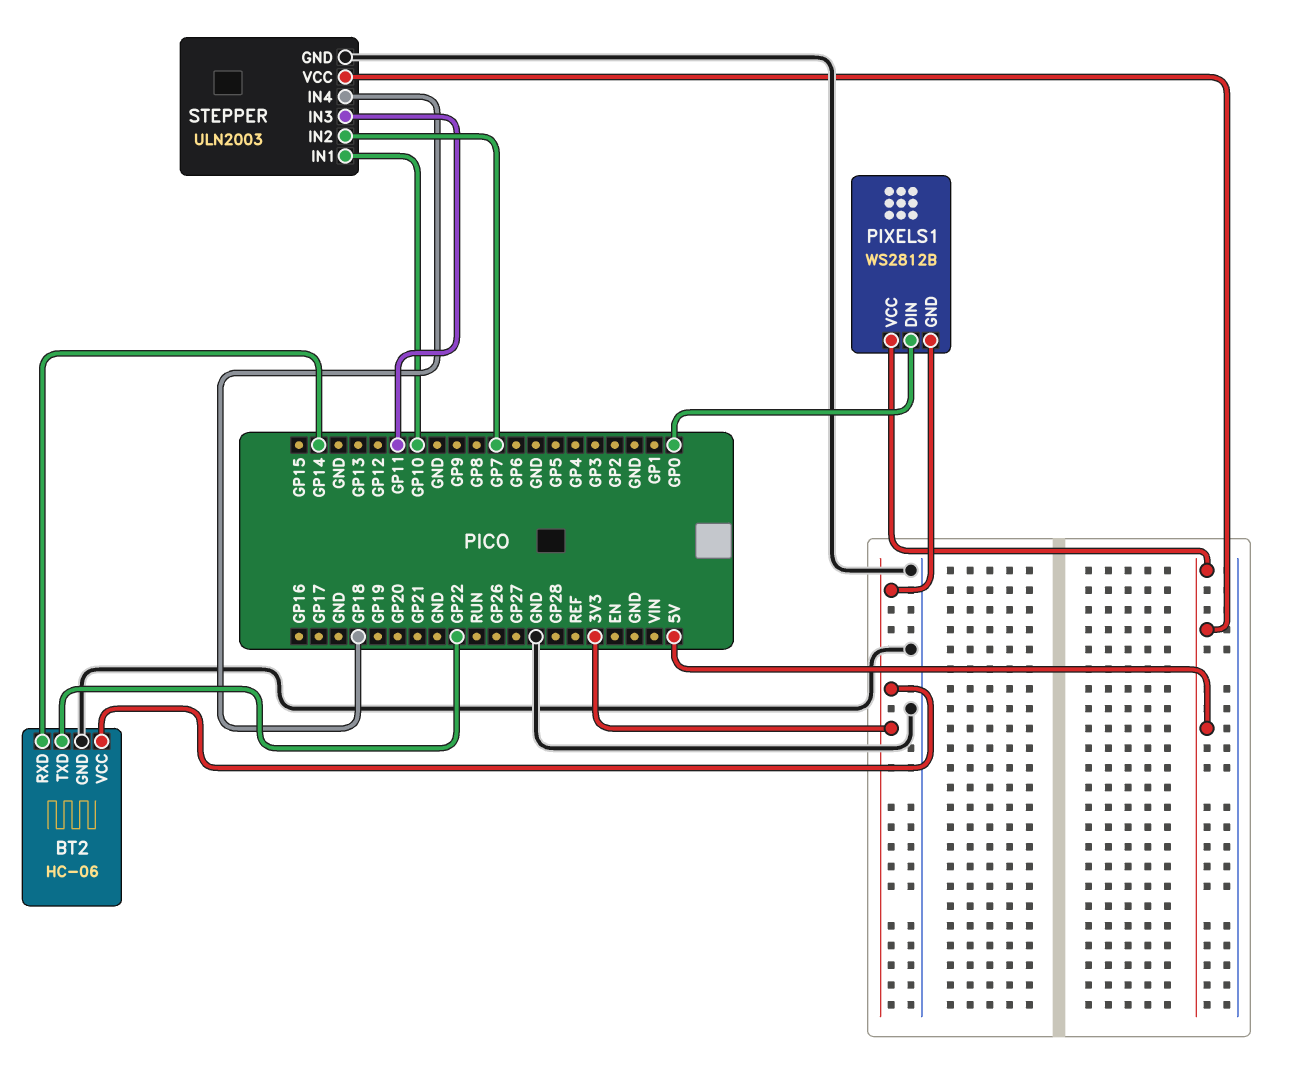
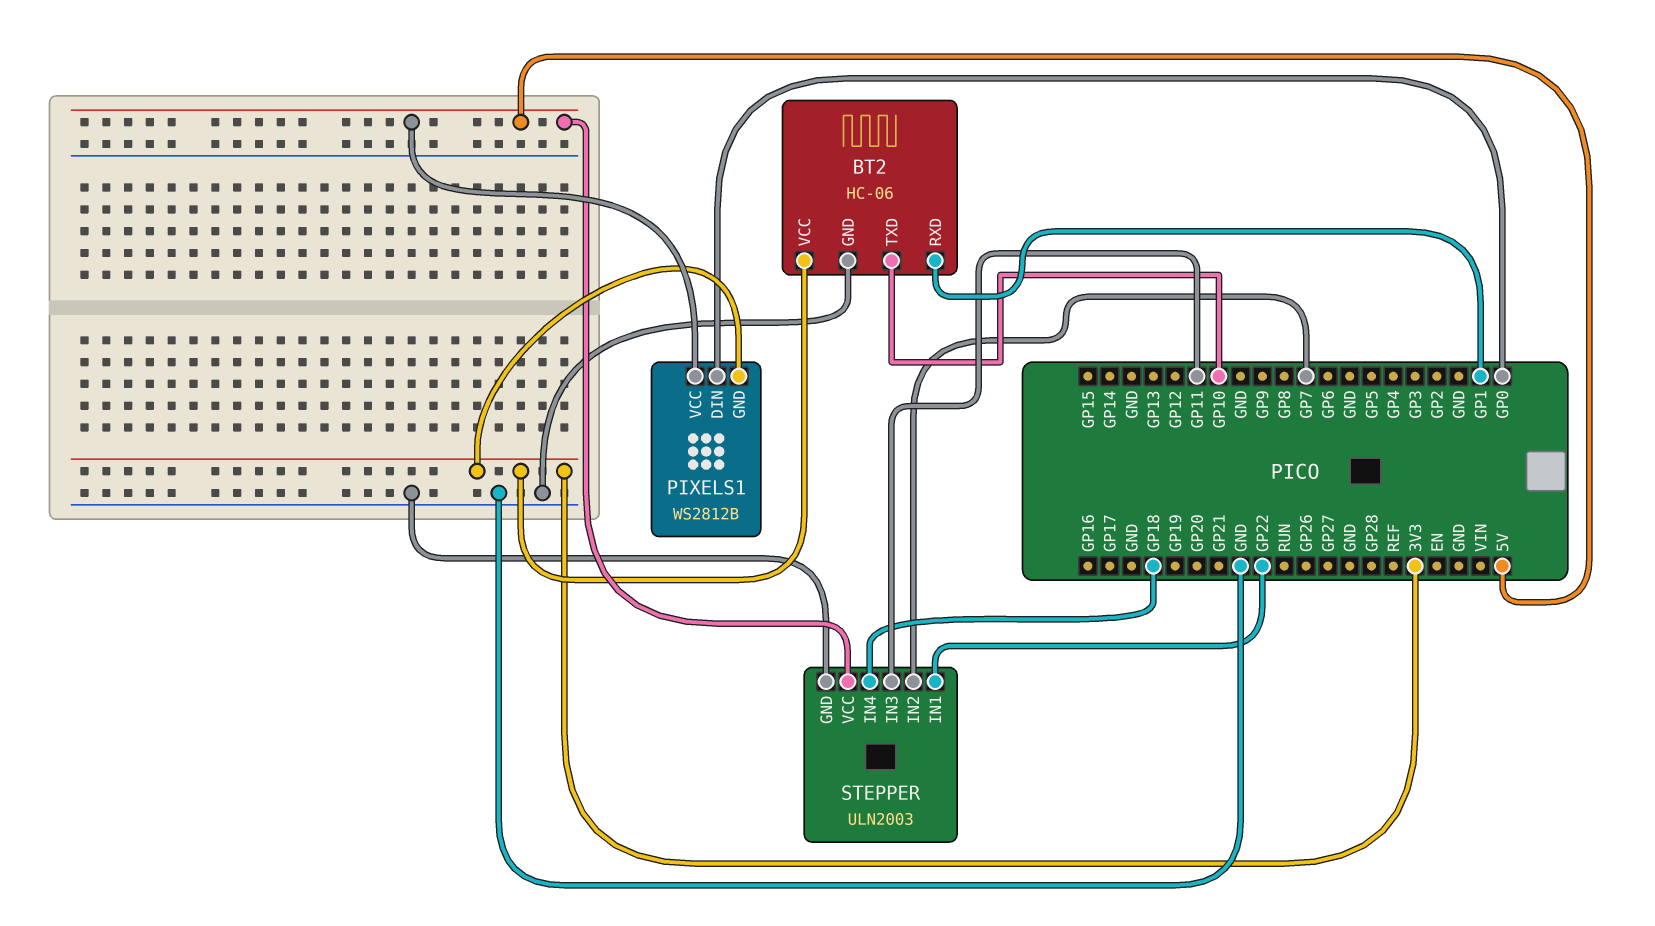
BT2 pin RXD: GP14 -> GP1
BT2 pin TXD: GP22 -> GP10
STEPPER pin IN1: GP10 -> GP22

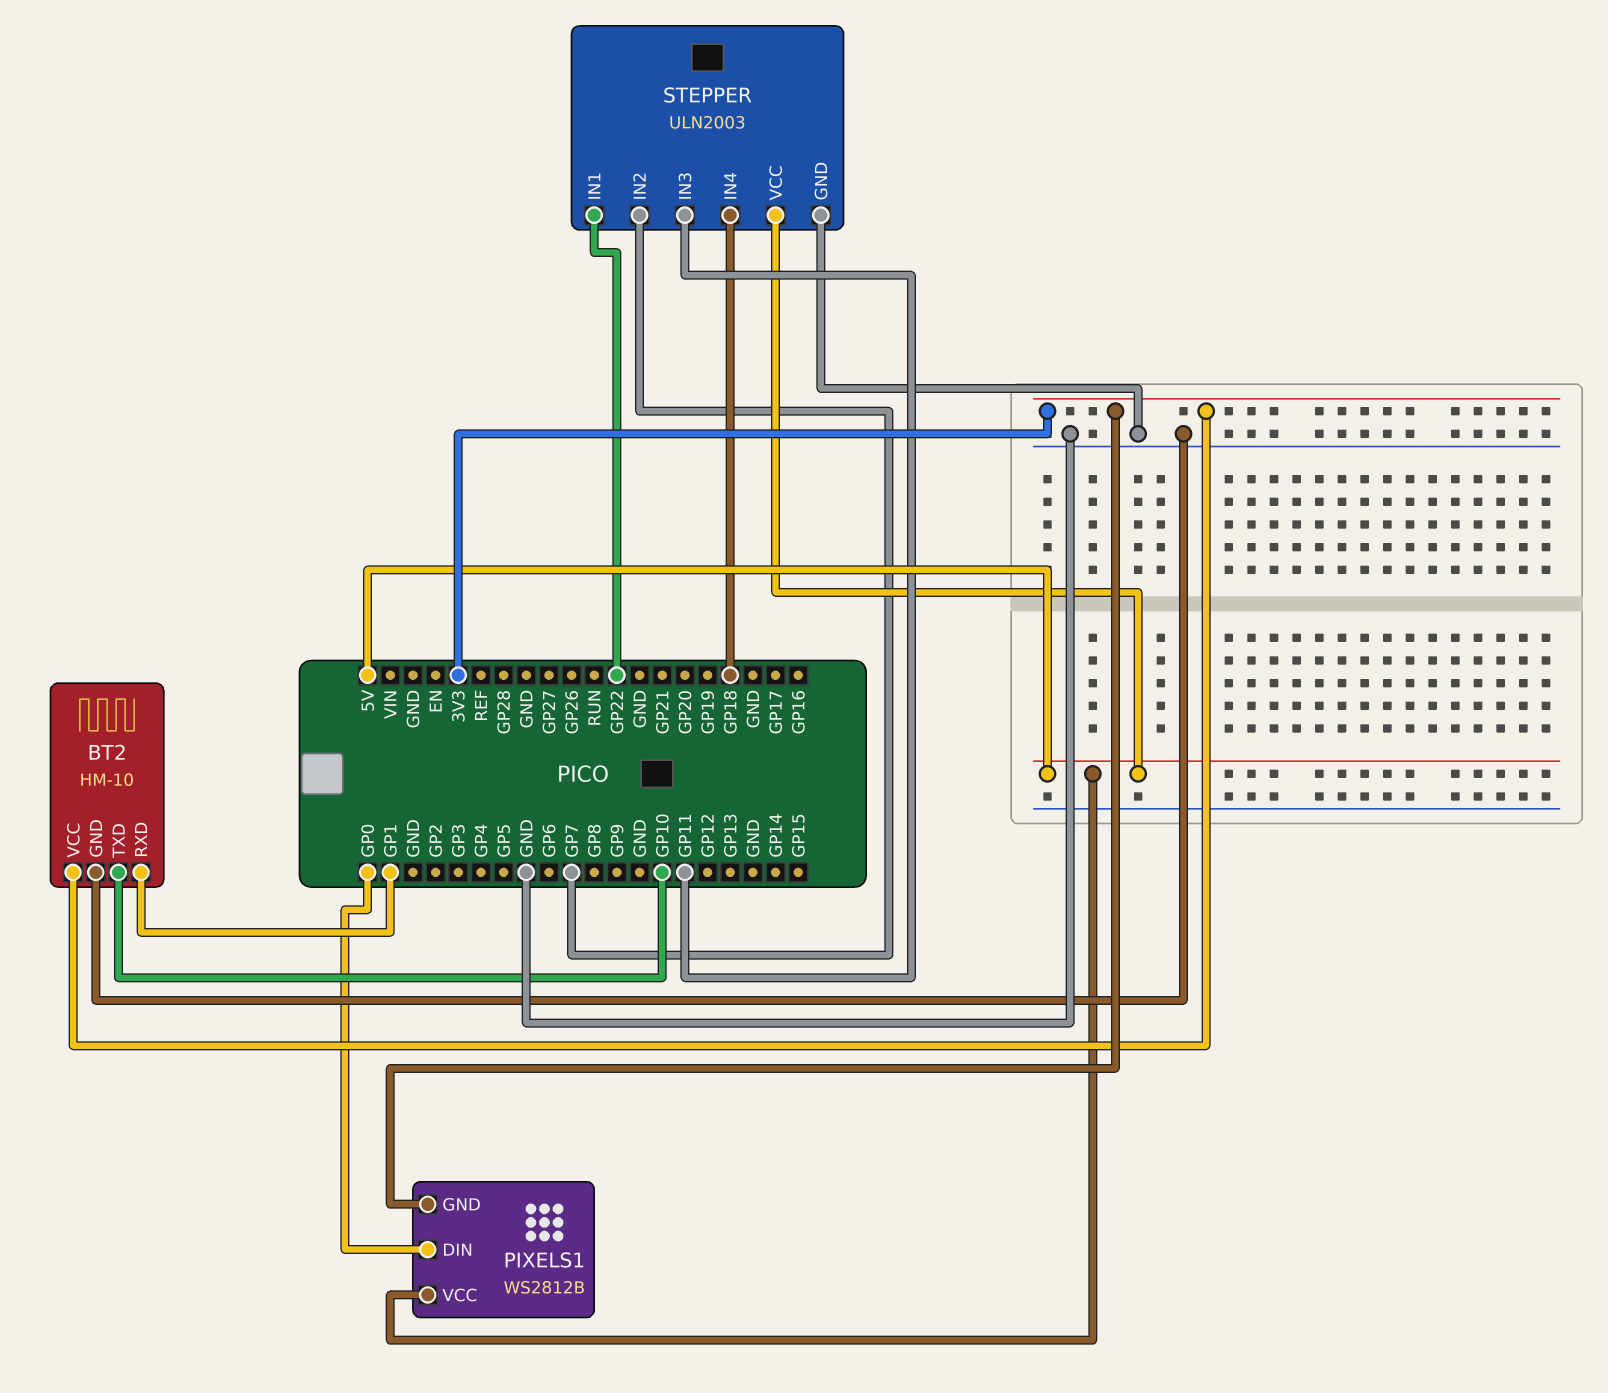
BT2: HC-06 -> HM-10

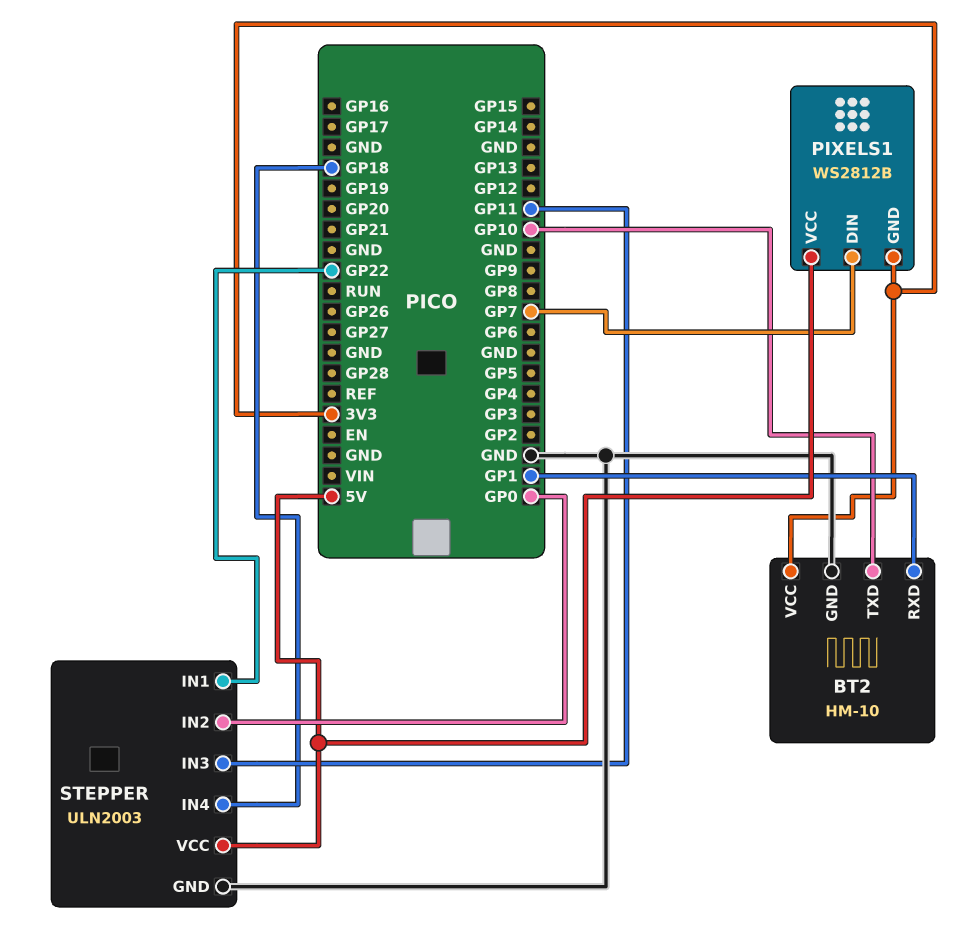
PIXELS1 pin DIN: GP0 -> GP7
STEPPER pin IN2: GP7 -> GP0

